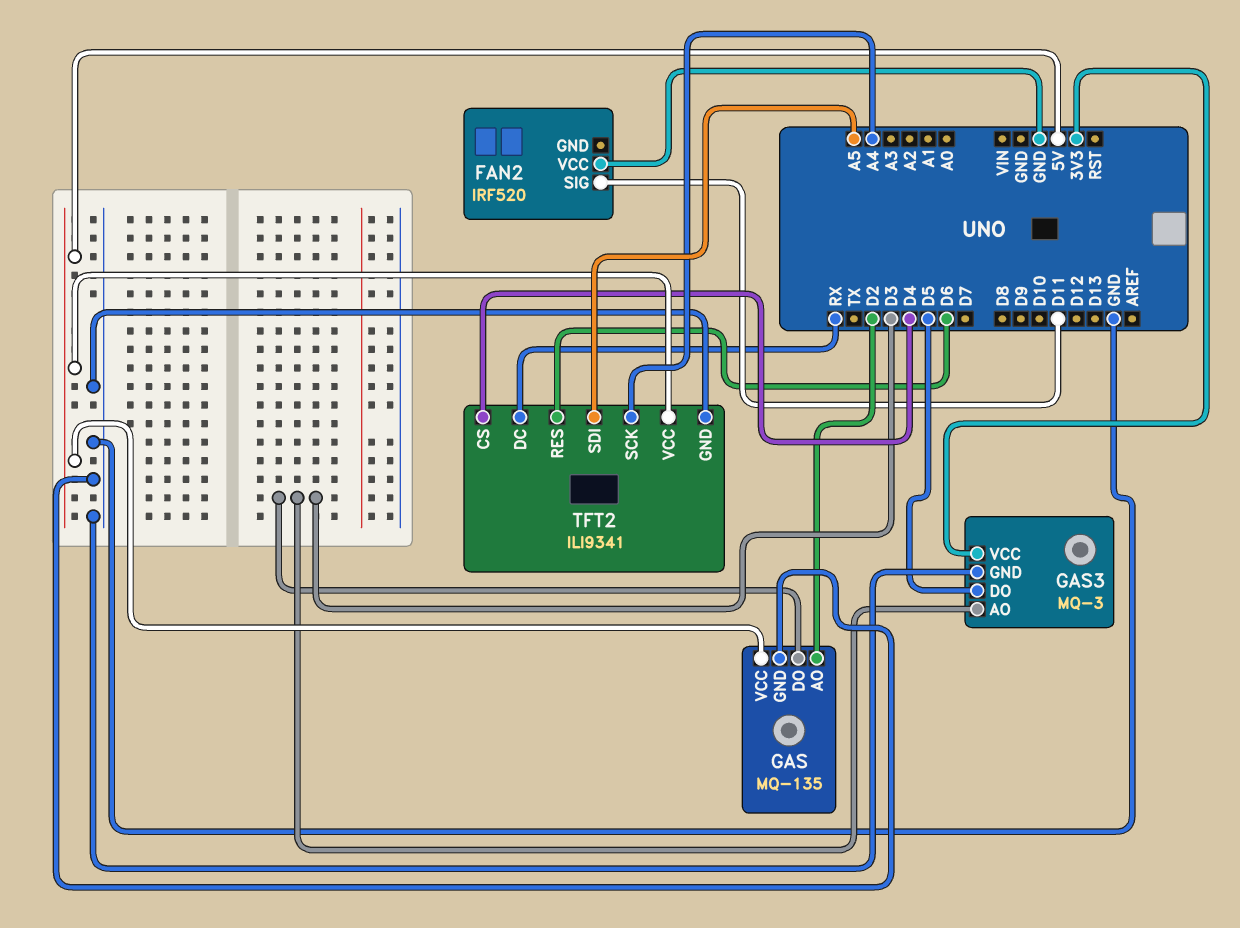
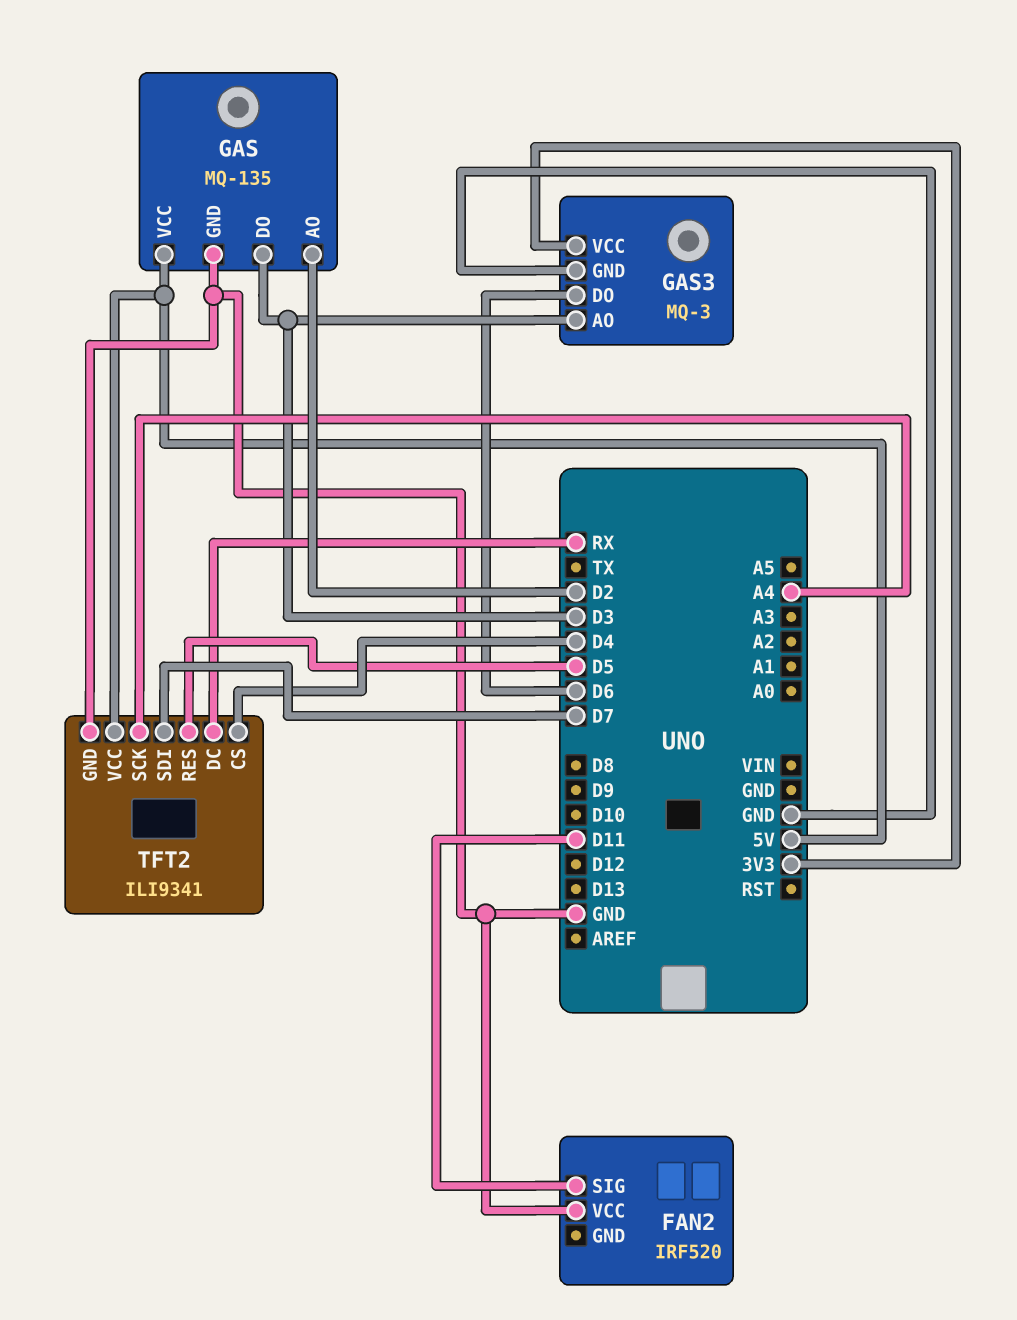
GAS3 pin DO: D5 -> D6
TFT2 pin RES: D6 -> D5
TFT2 pin SDI: A5 -> D7

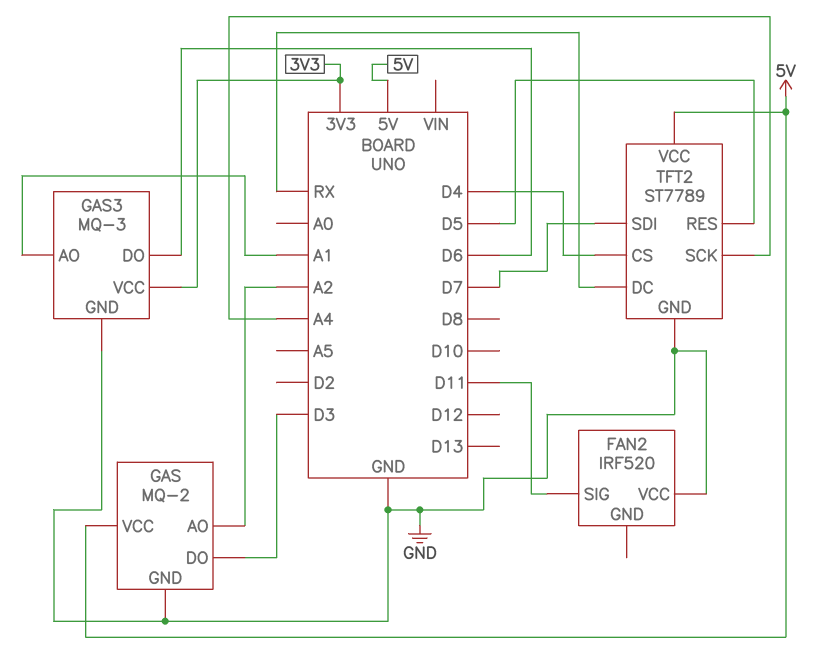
GAS: MQ-135 -> MQ-2
GAS pin AO: D2 -> A2
GAS3 pin AO: D3 -> A1
TFT2: ILI9341 -> ST7789

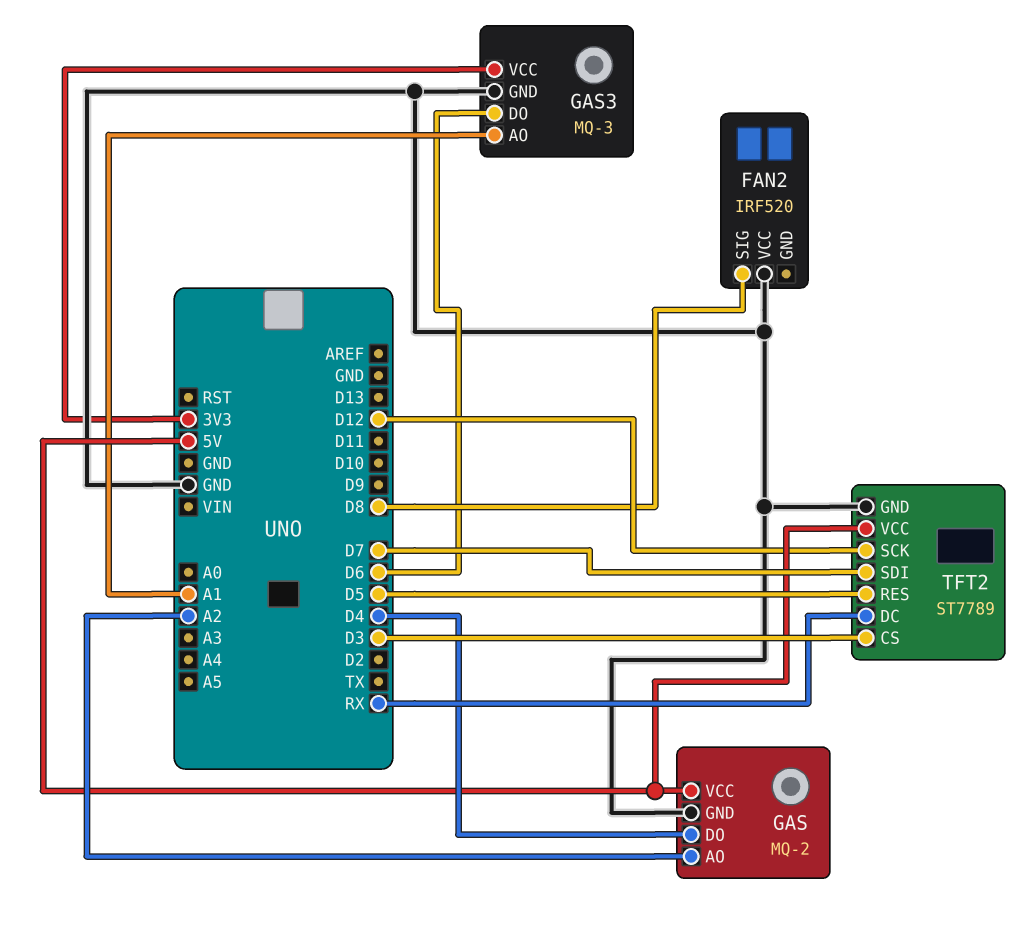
FAN2 pin SIG: D11 -> D8
GAS pin DO: D3 -> D4
TFT2 pin CS: D4 -> D3
TFT2 pin SCK: A4 -> D12

